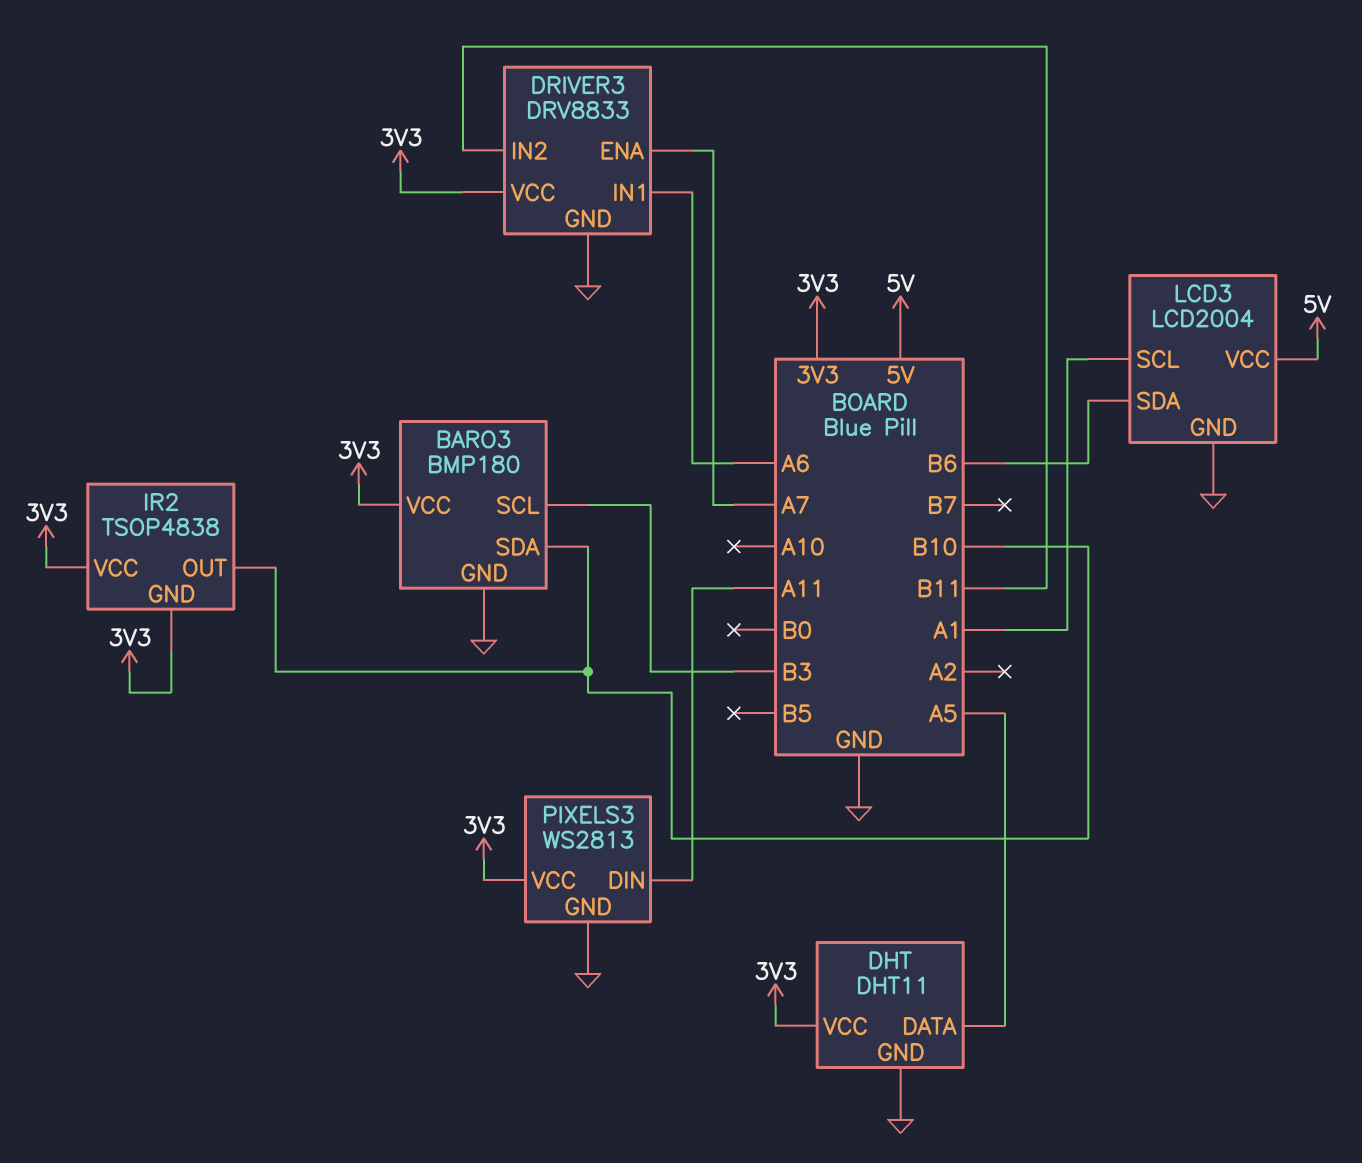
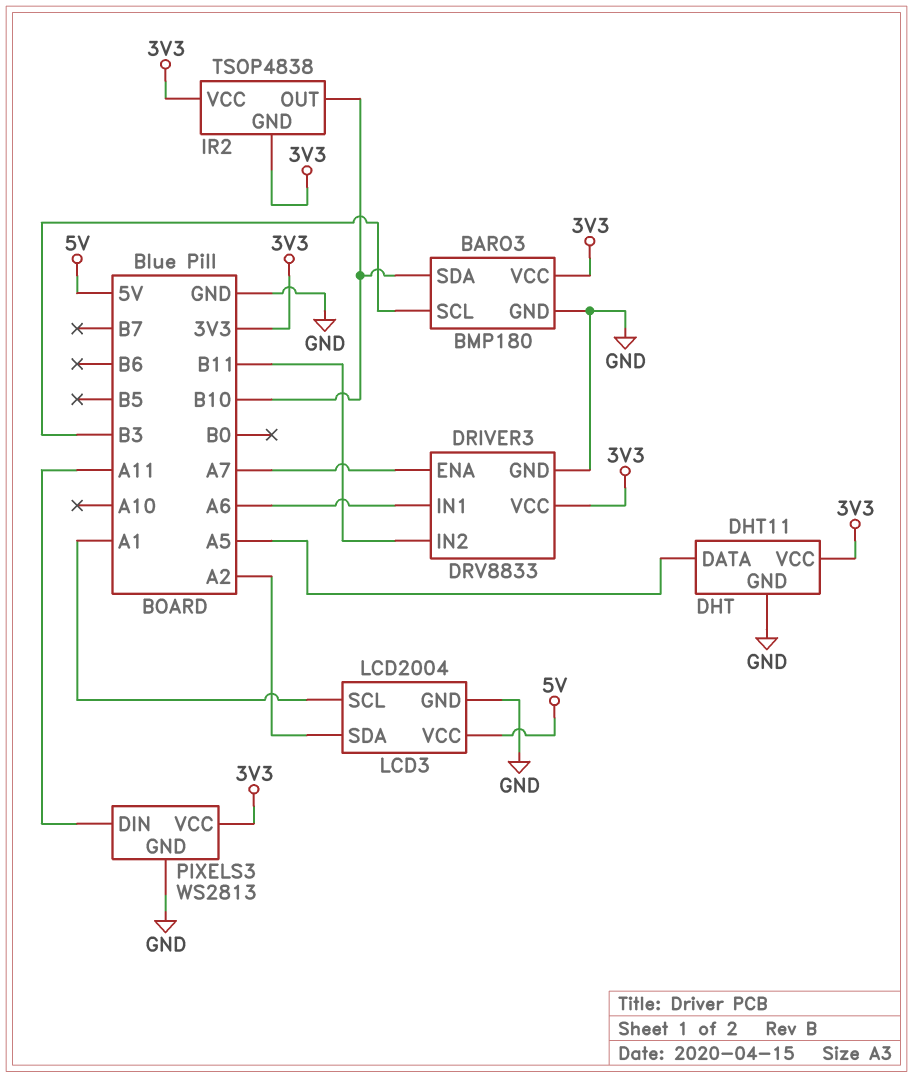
LCD3 pin SDA: B6 -> A2

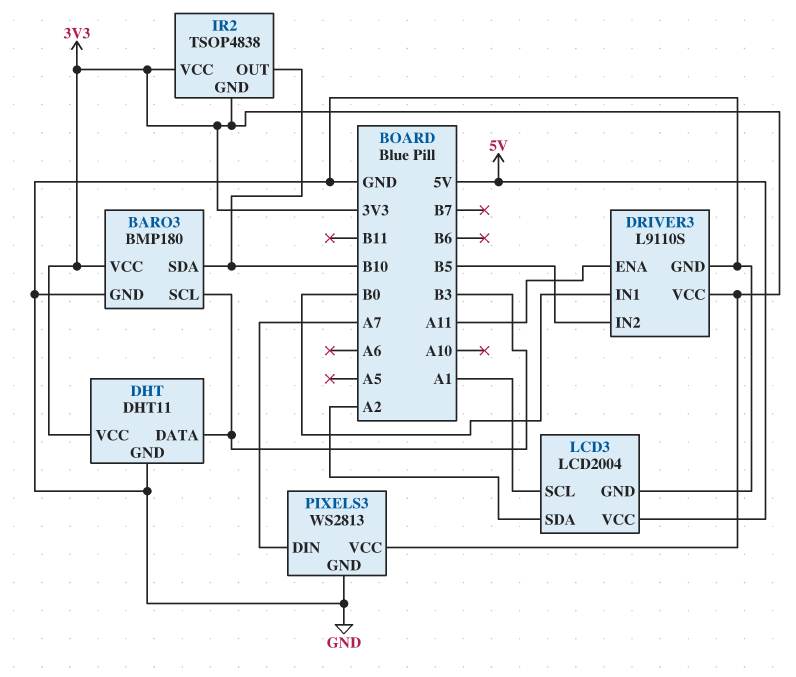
DHT pin DATA: A5 -> B3
DRIVER3: DRV8833 -> L9110S
DRIVER3 pin ENA: A7 -> A11
DRIVER3 pin IN1: A6 -> B0
DRIVER3 pin IN2: B11 -> B5
PIXELS3 pin DIN: A11 -> A7

